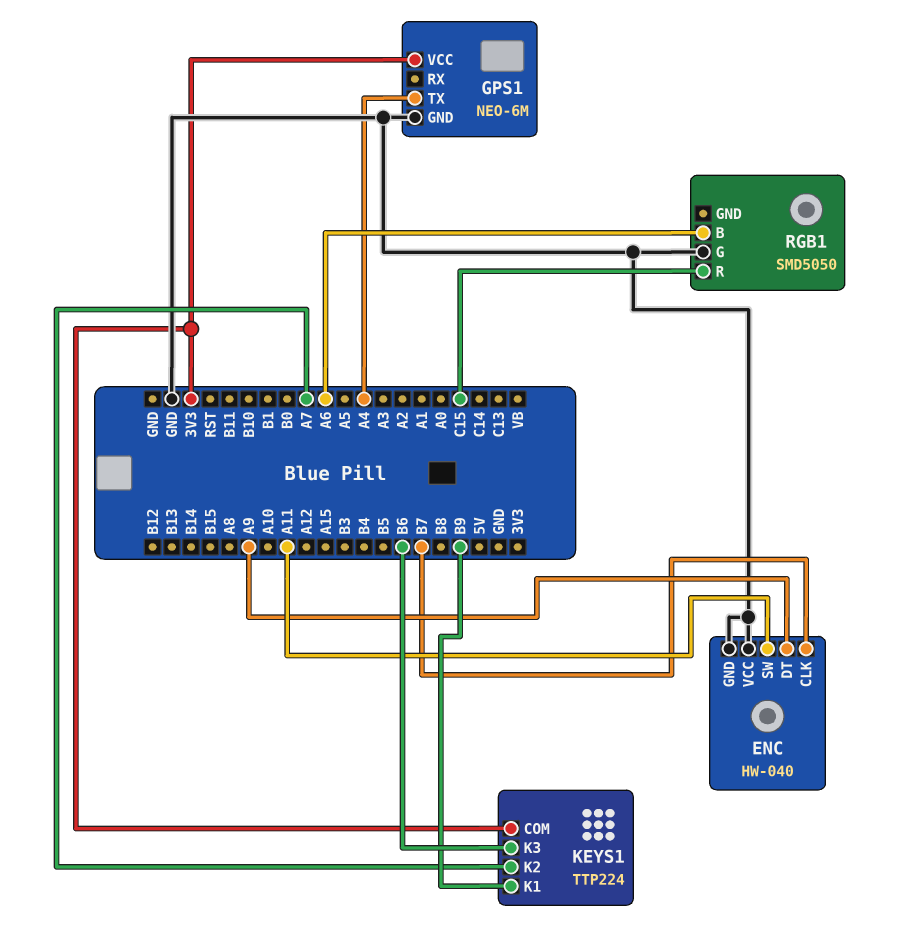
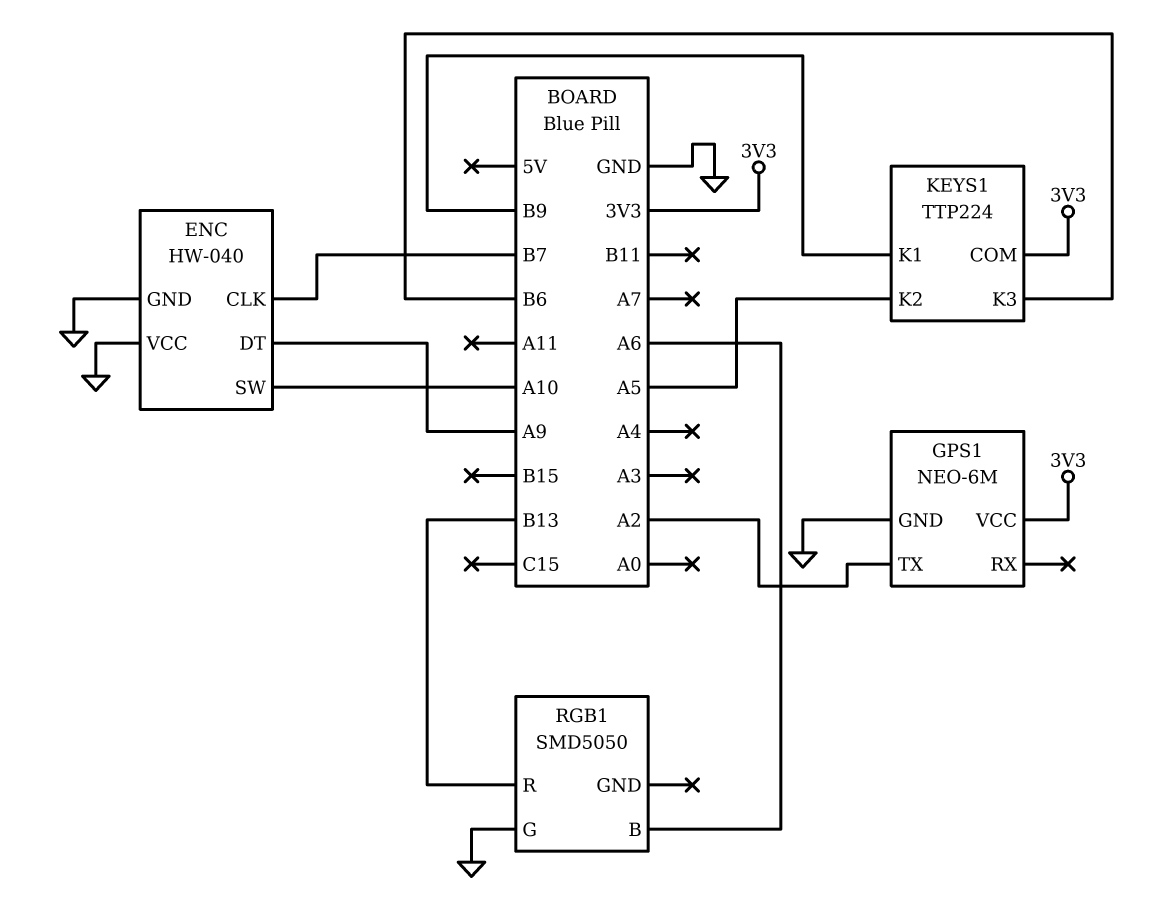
ENC pin SW: A11 -> A10
GPS1 pin TX: A4 -> A2
KEYS1 pin K2: A7 -> A5
RGB1 pin R: C15 -> B13

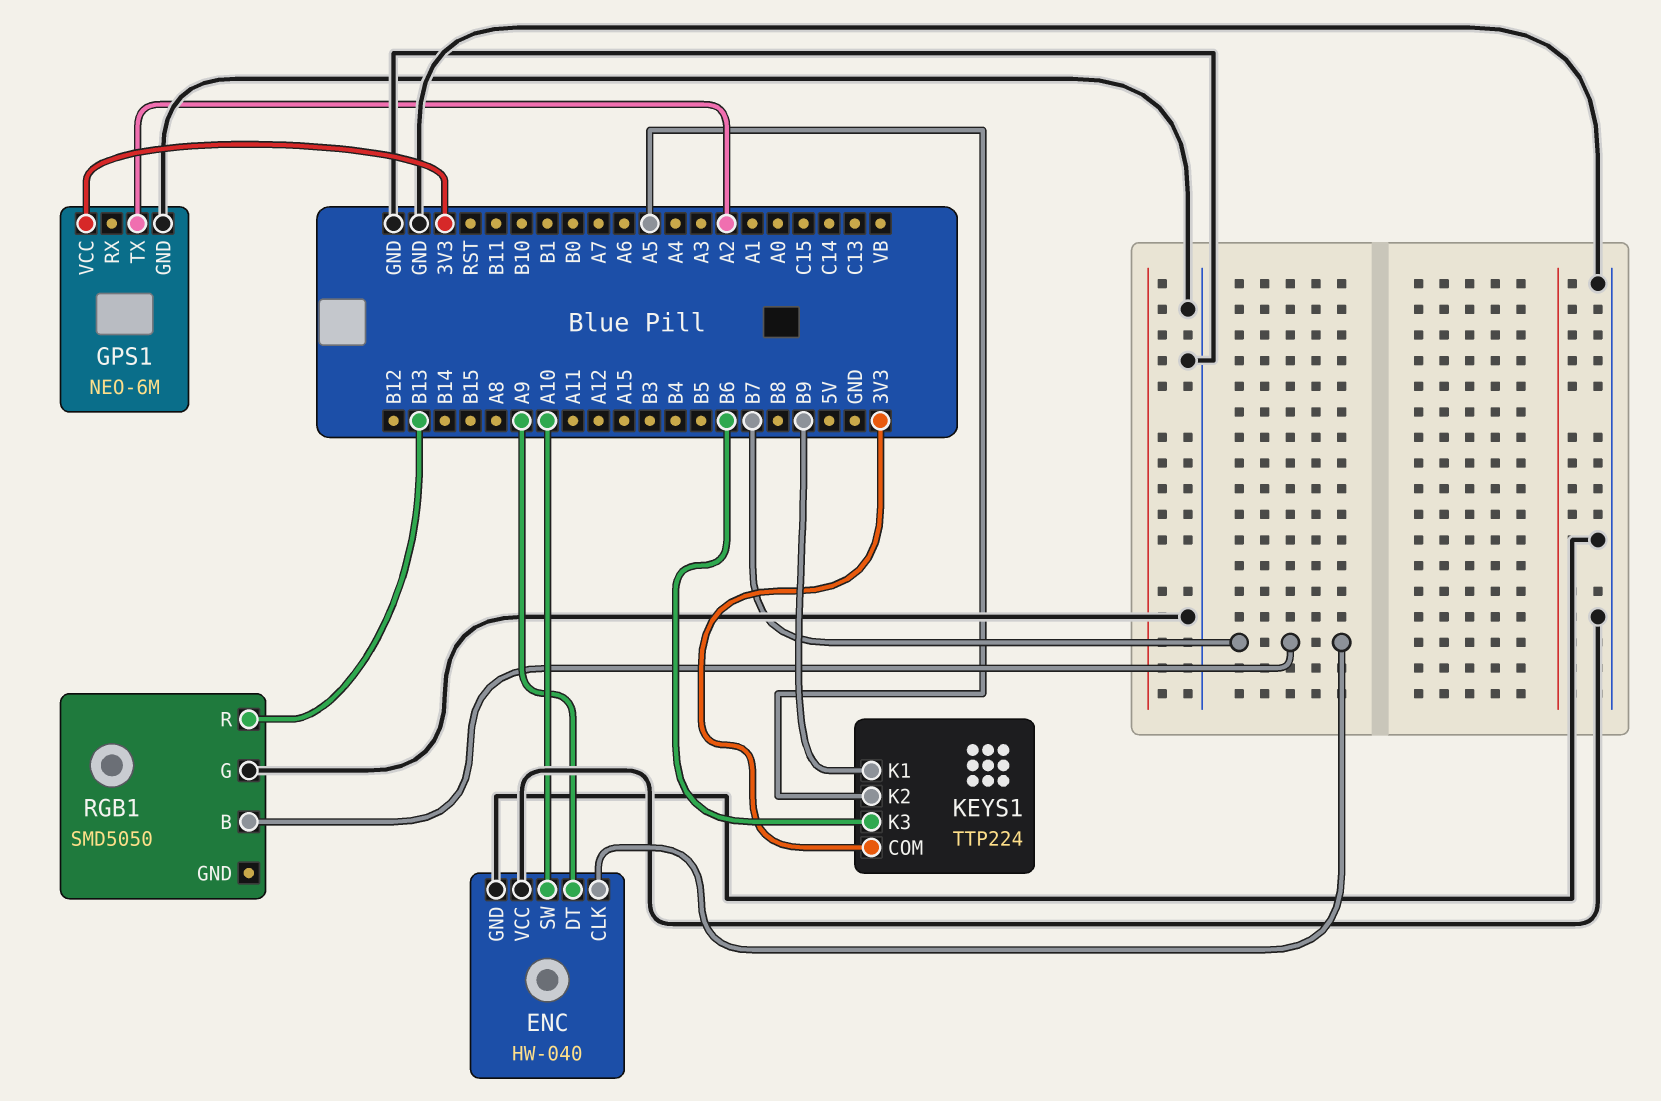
RGB1 pin B: A6 -> B7

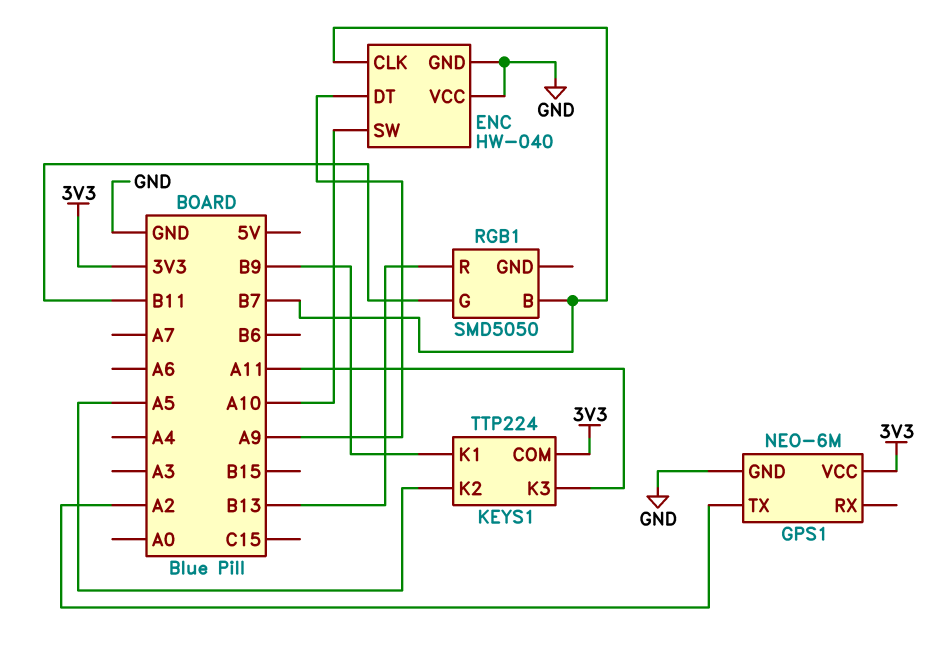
KEYS1 pin K3: B6 -> A11
RGB1 pin G: GND -> B11

